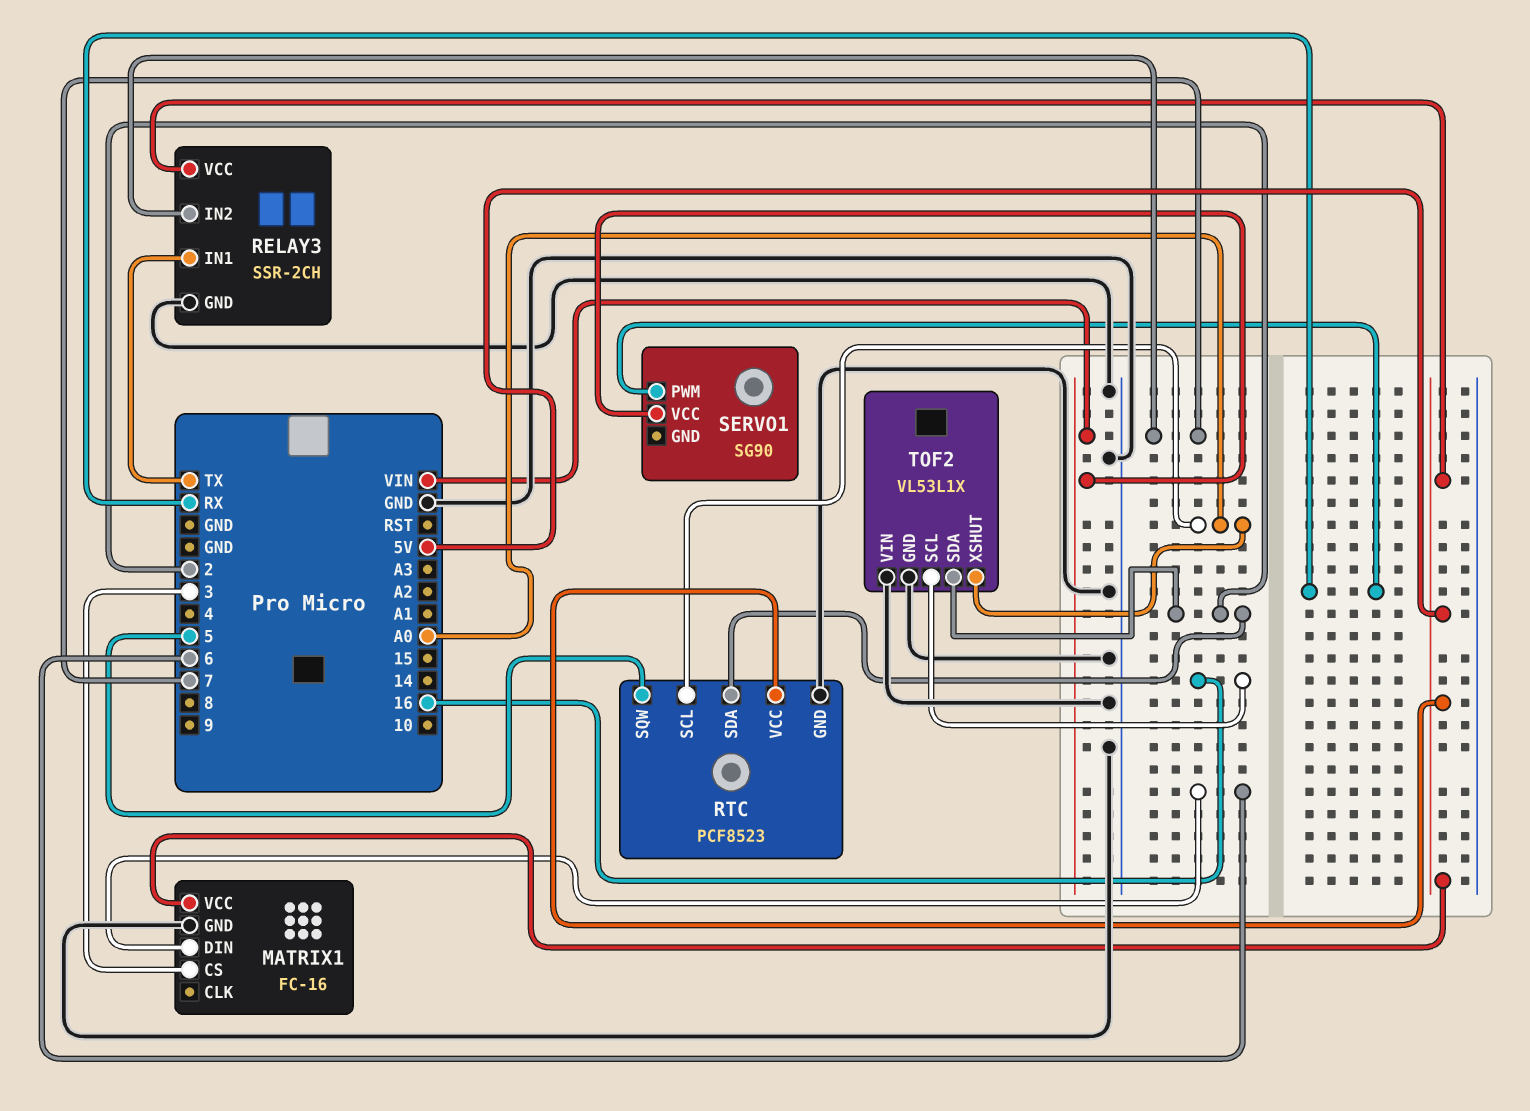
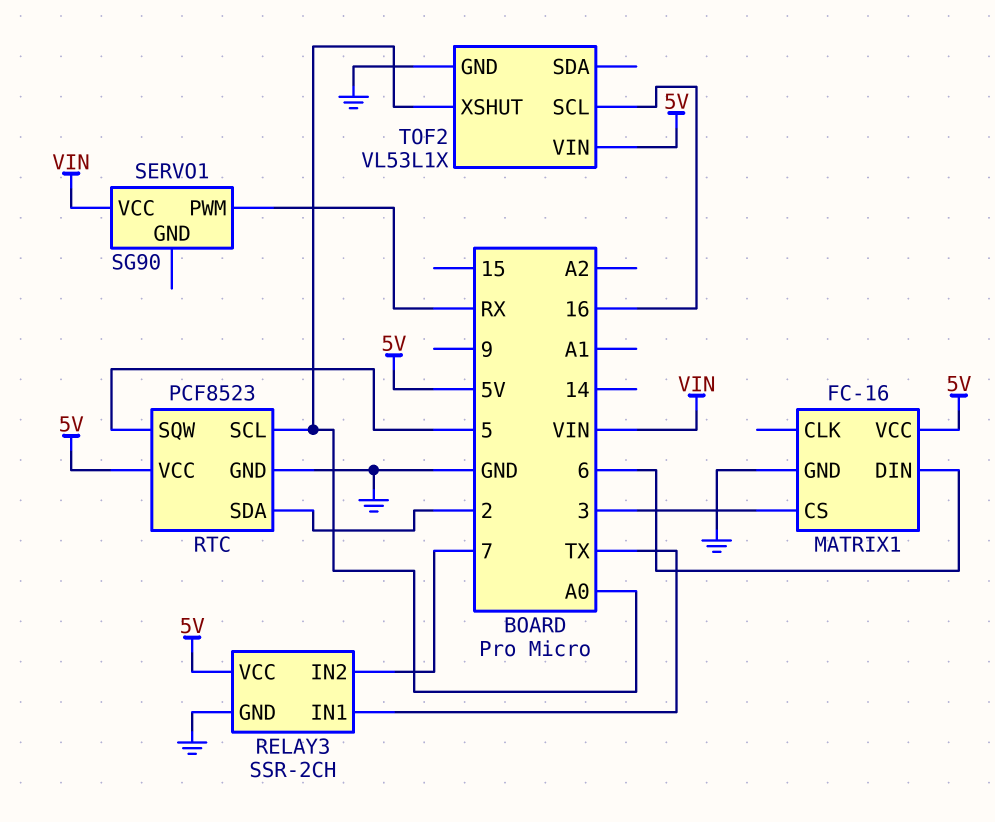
TOF2 pin SDA: 2 -> none
TOF2 pin VIN: GND -> 5V

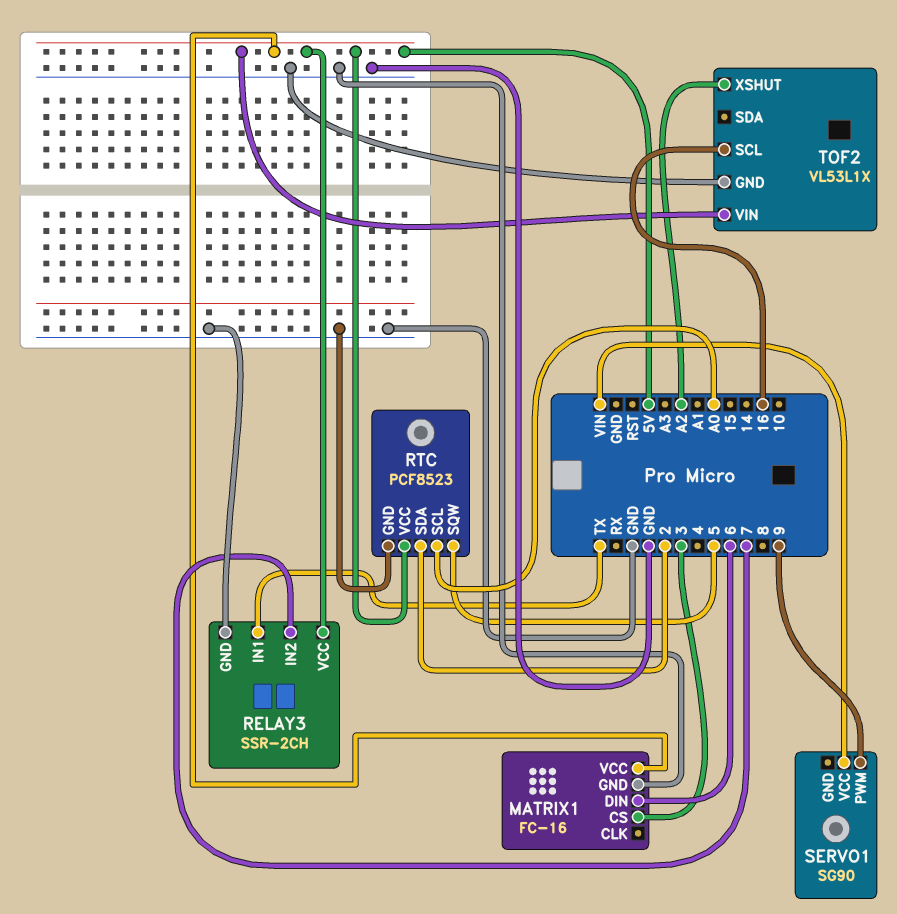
SERVO1 pin PWM: RX -> 9
TOF2 pin XSHUT: A0 -> A2

